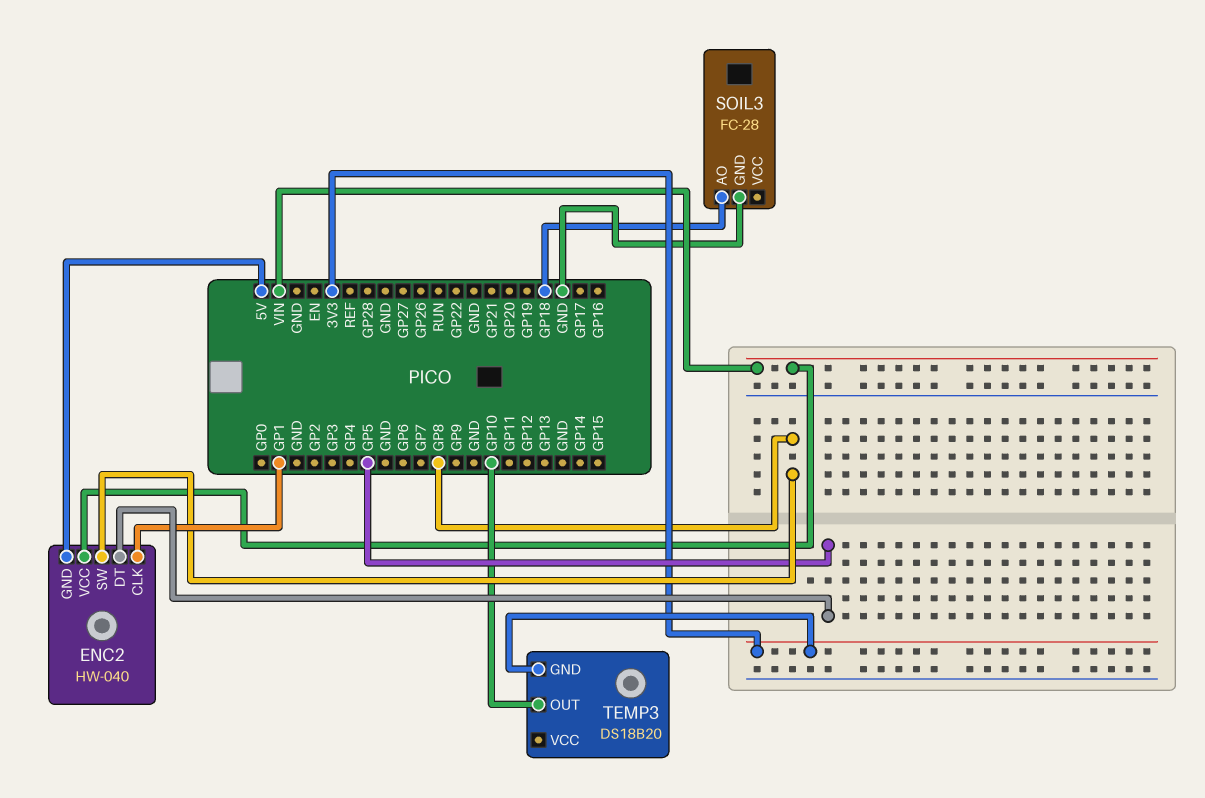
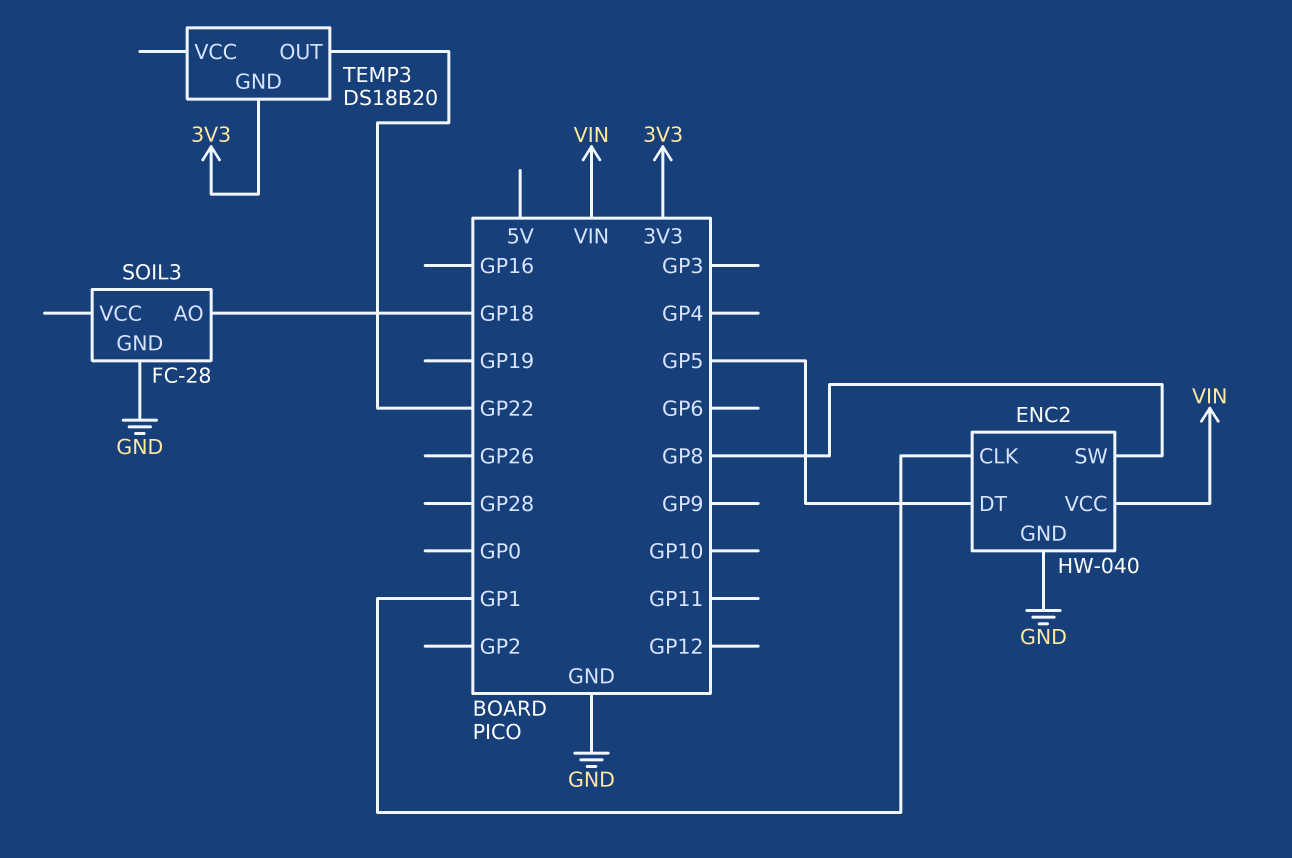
ENC2 pin GND: 5V -> GND
TEMP3 pin OUT: GP10 -> GP22

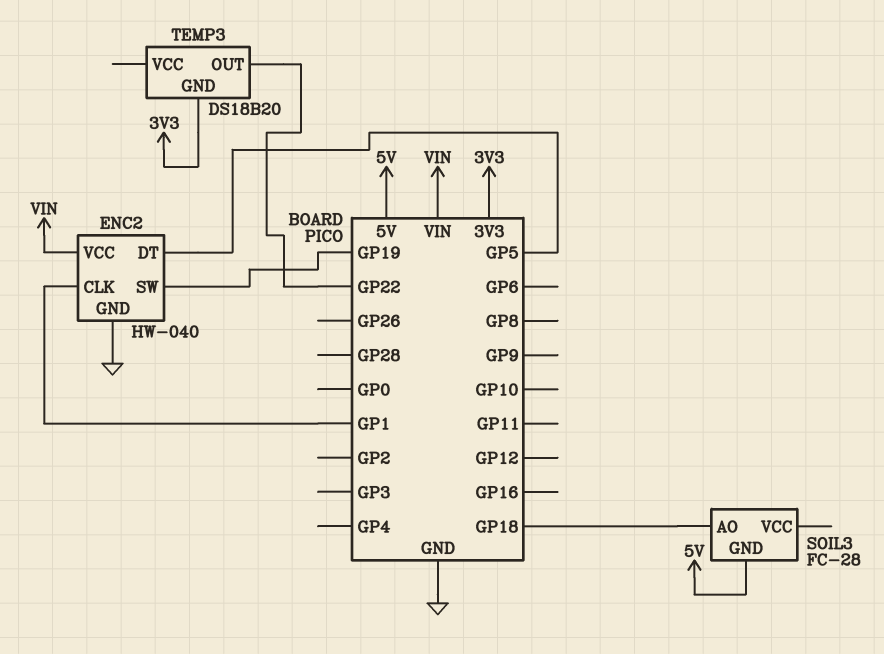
ENC2 pin SW: GP8 -> GP19
SOIL3 pin GND: GND -> 5V

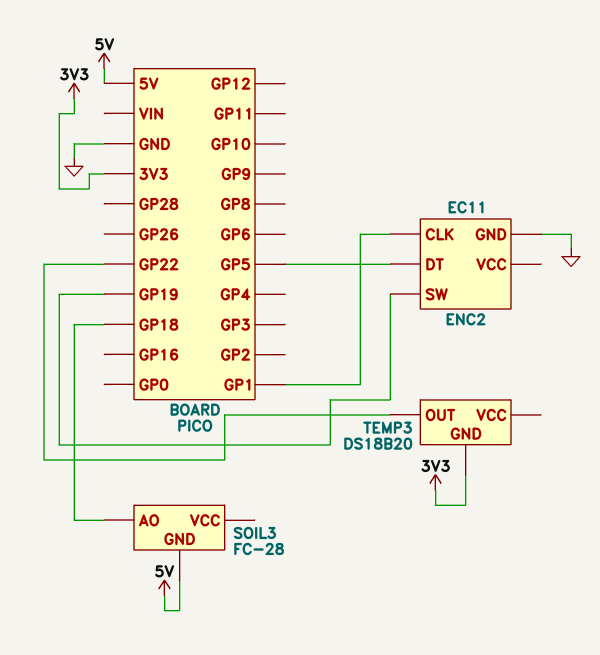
ENC2: HW-040 -> EC11
ENC2 pin VCC: VIN -> none

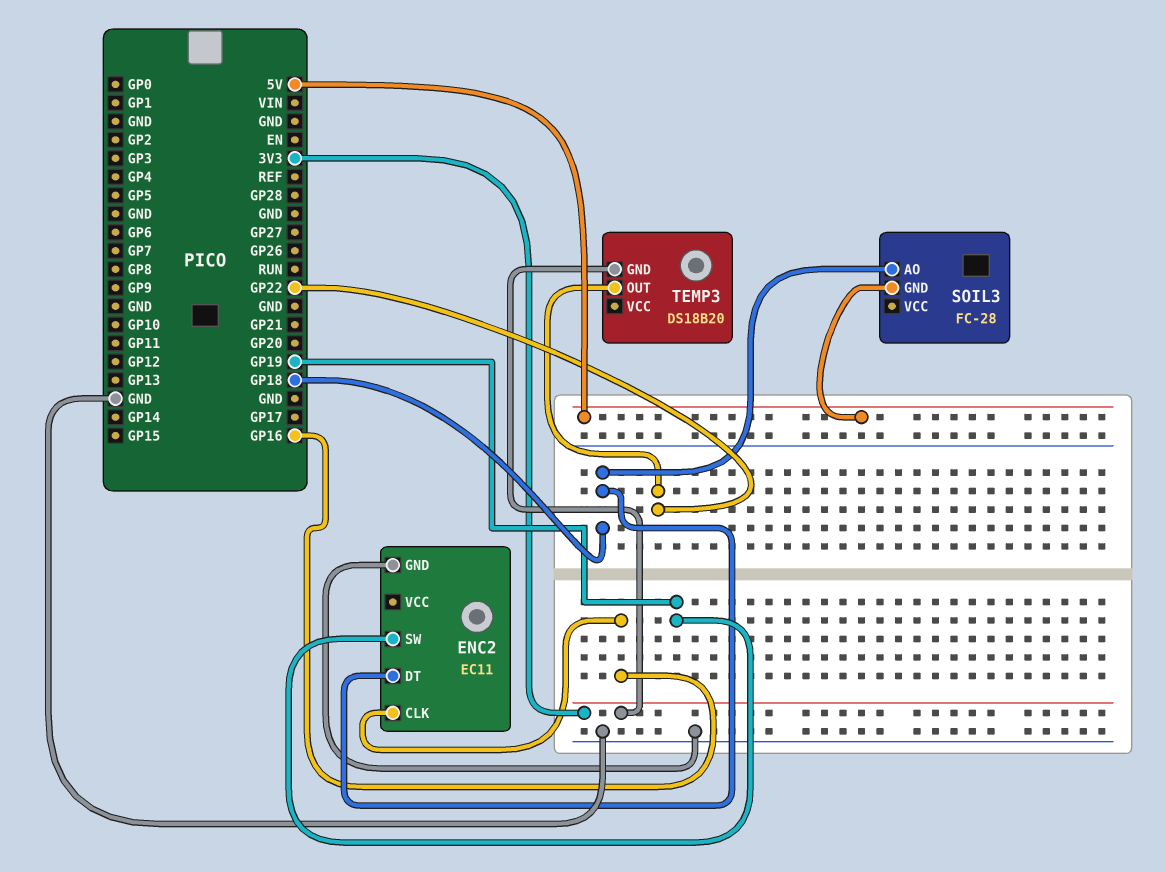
ENC2 pin CLK: GP1 -> GP16
ENC2 pin DT: GP5 -> GP18

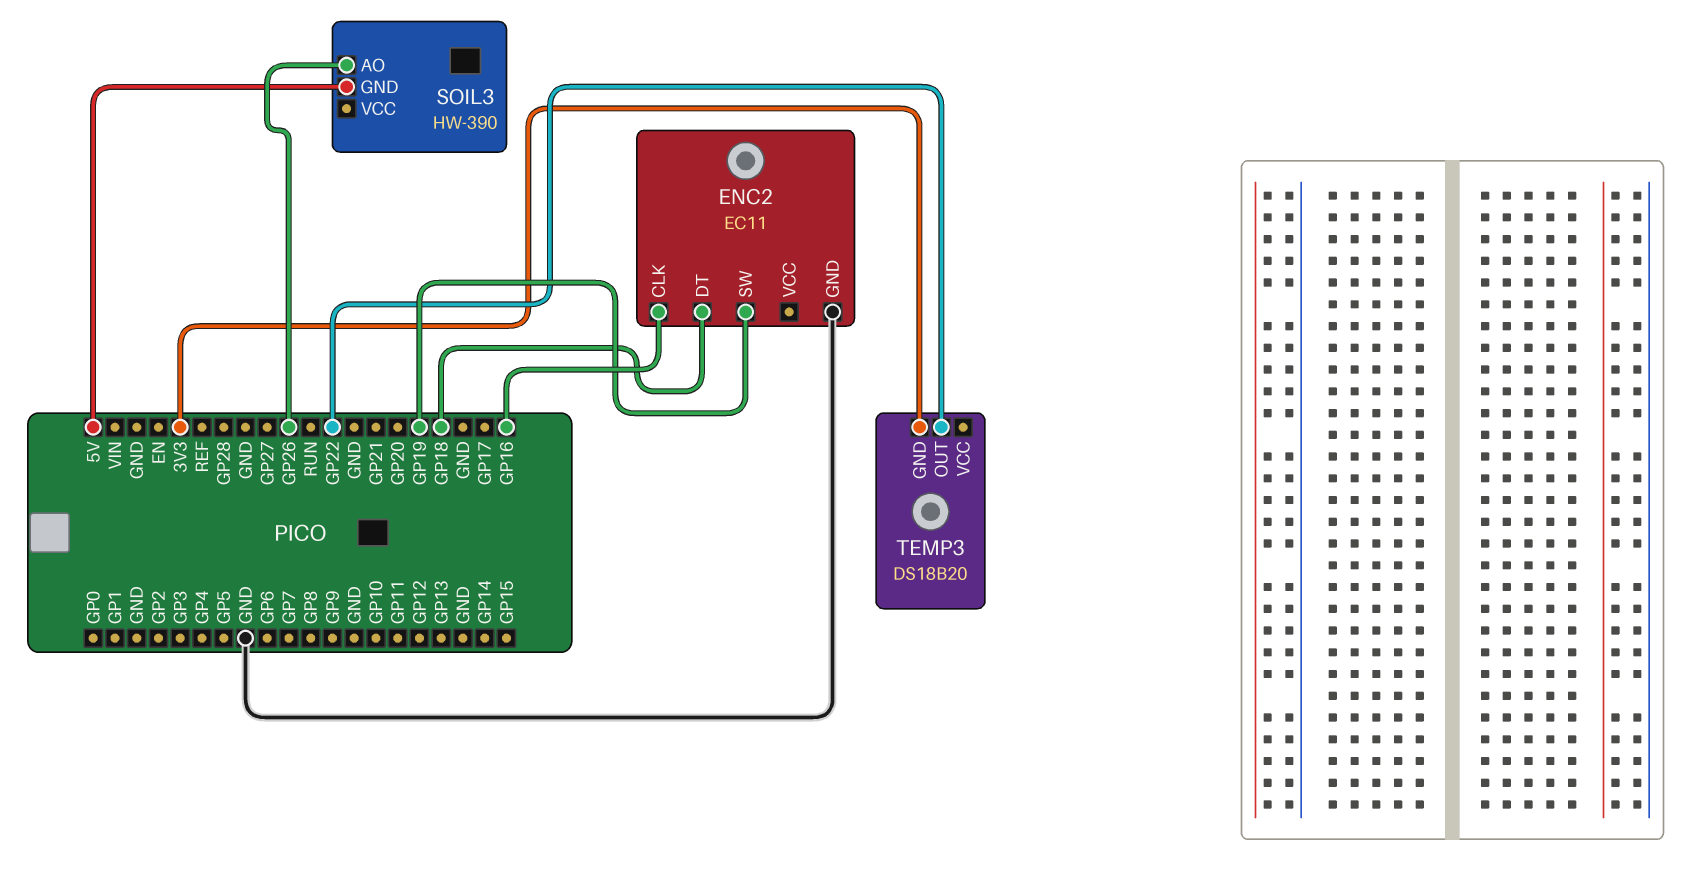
SOIL3: FC-28 -> HW-390
SOIL3 pin AO: GP18 -> GP26

